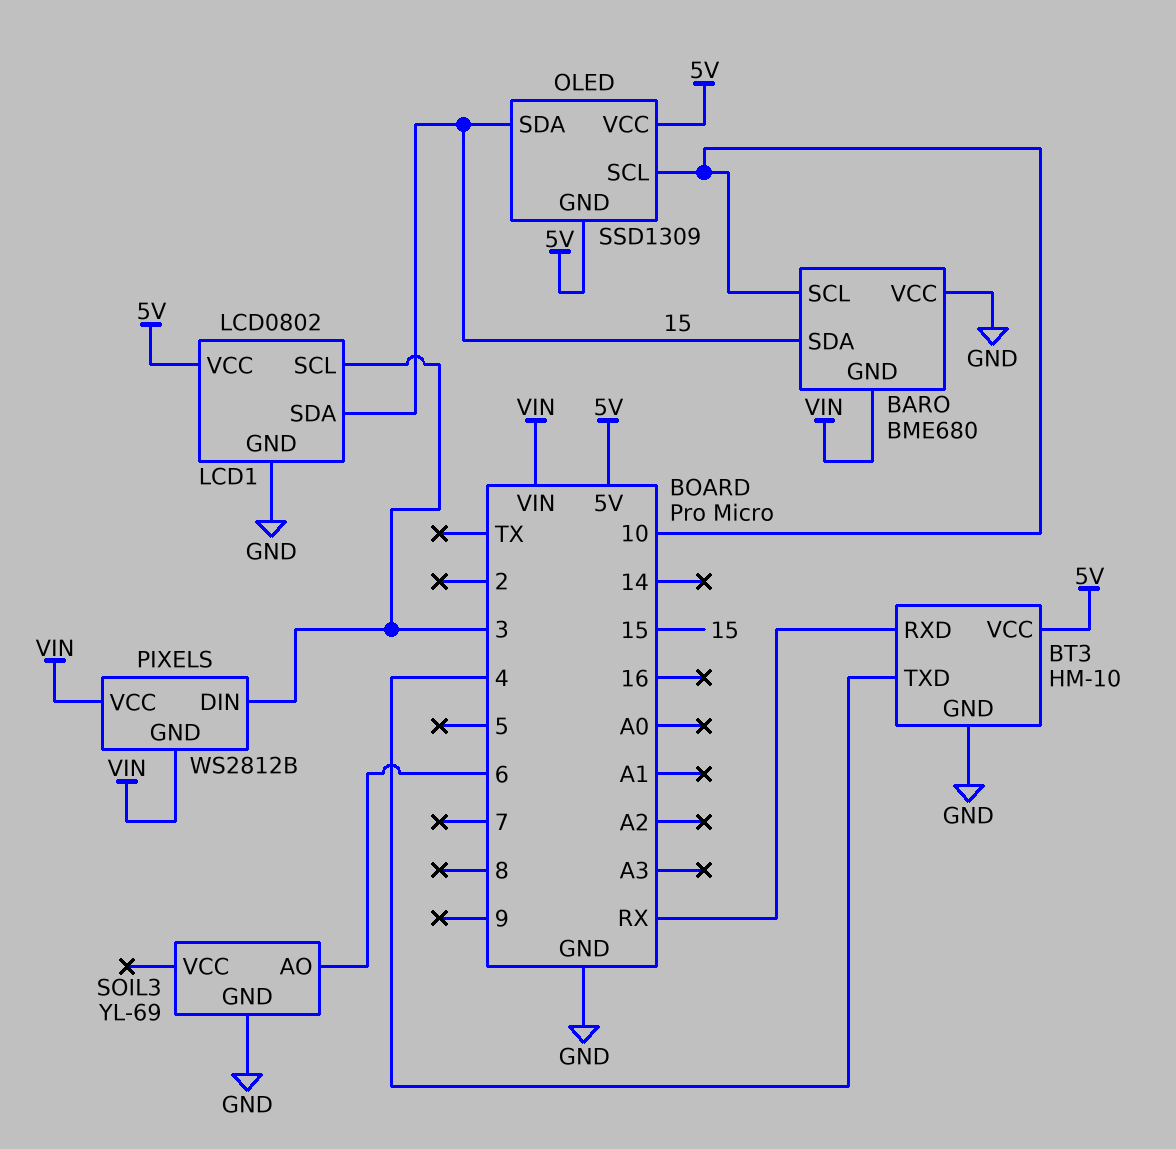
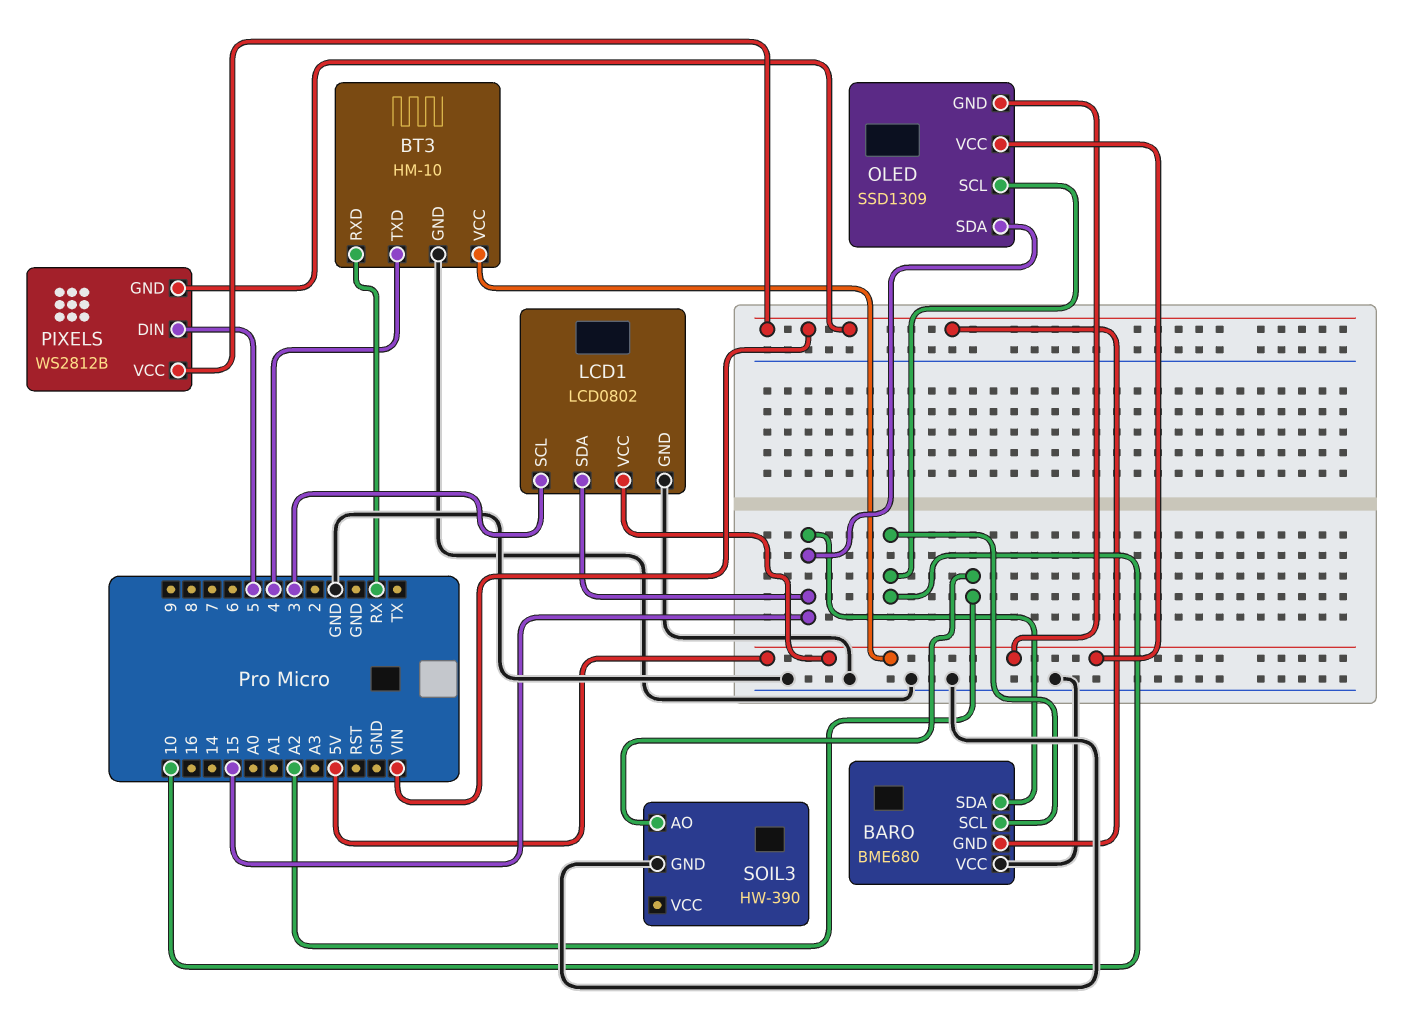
PIXELS pin DIN: 3 -> 5
SOIL3: YL-69 -> HW-390
SOIL3 pin AO: 6 -> A2

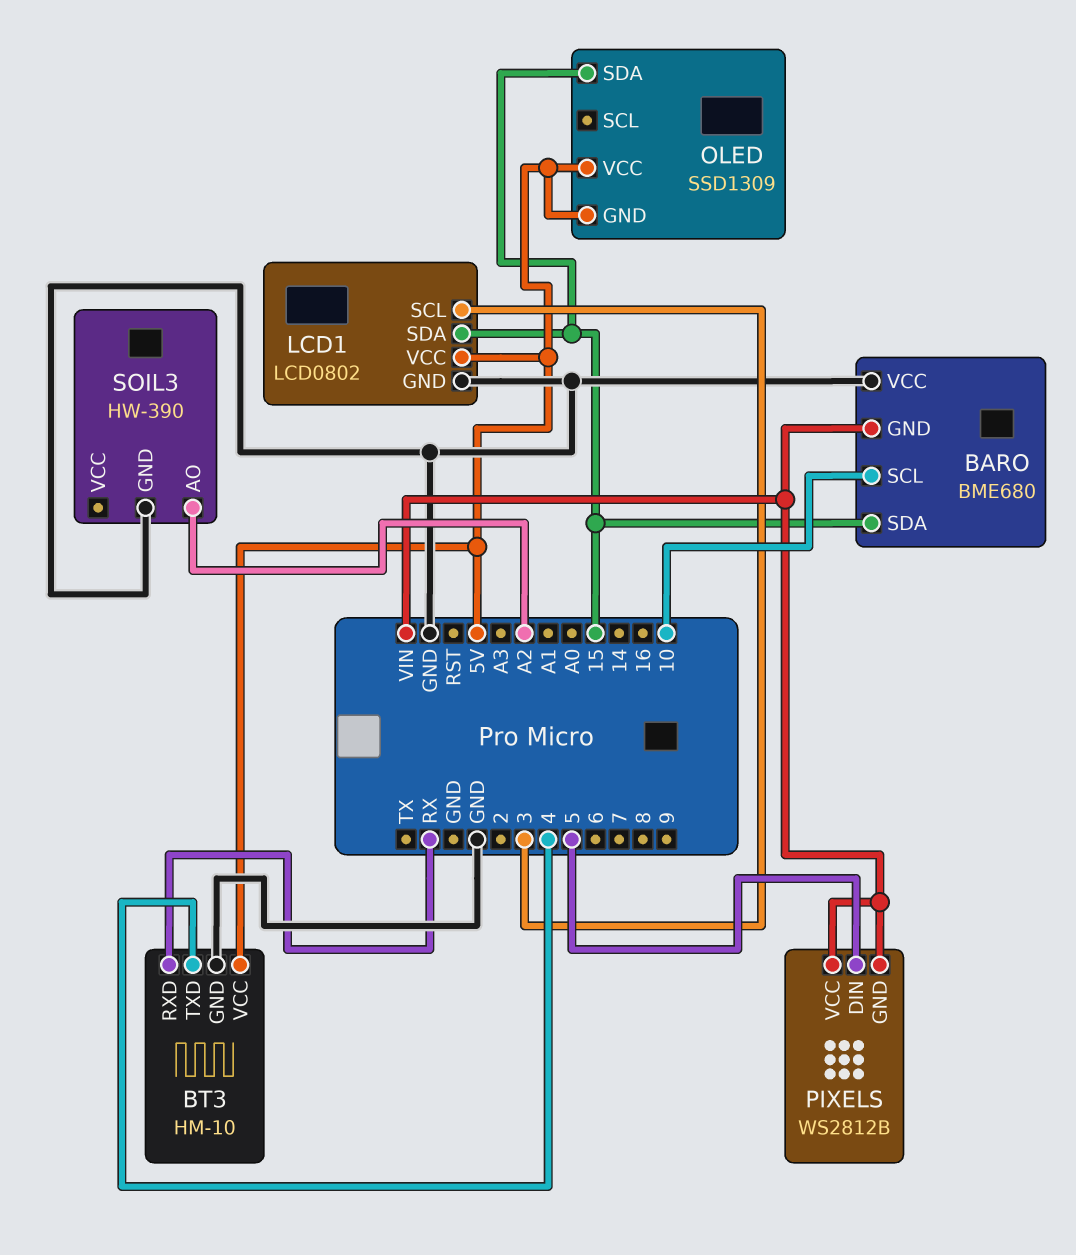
OLED pin SCL: 10 -> none

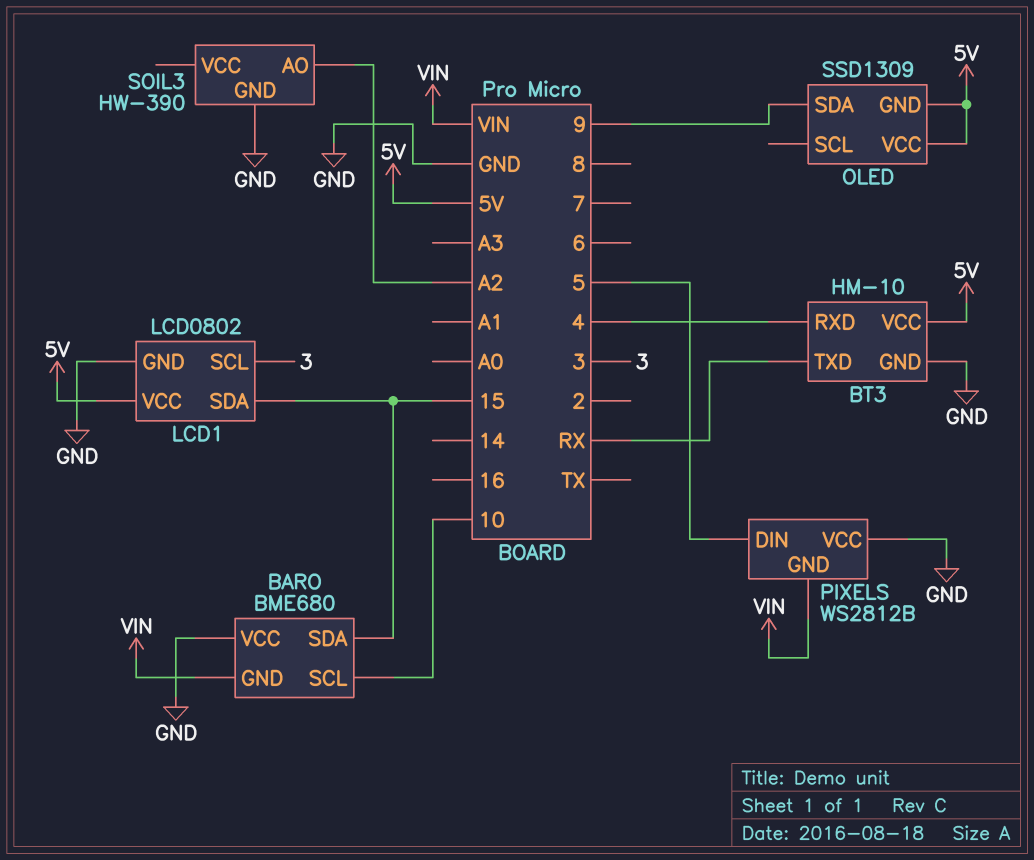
BT3 pin RXD: RX -> 4
BT3 pin TXD: 4 -> RX
OLED pin SDA: 15 -> 9
PIXELS pin VCC: VIN -> GND

